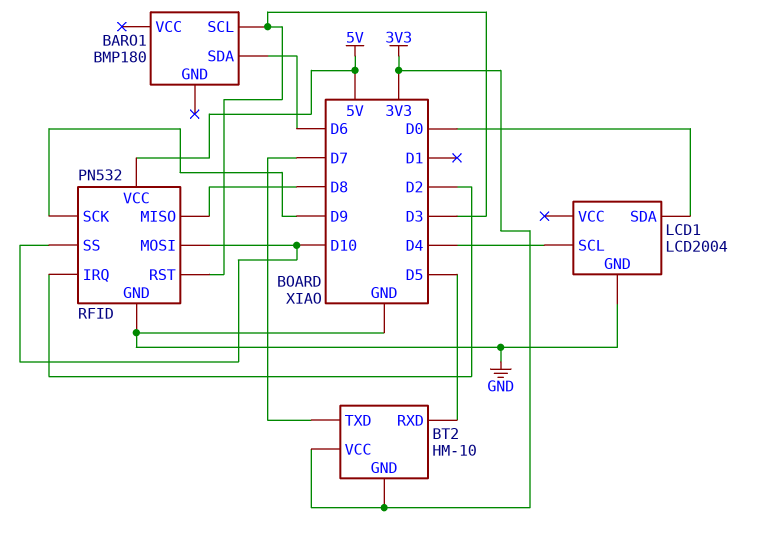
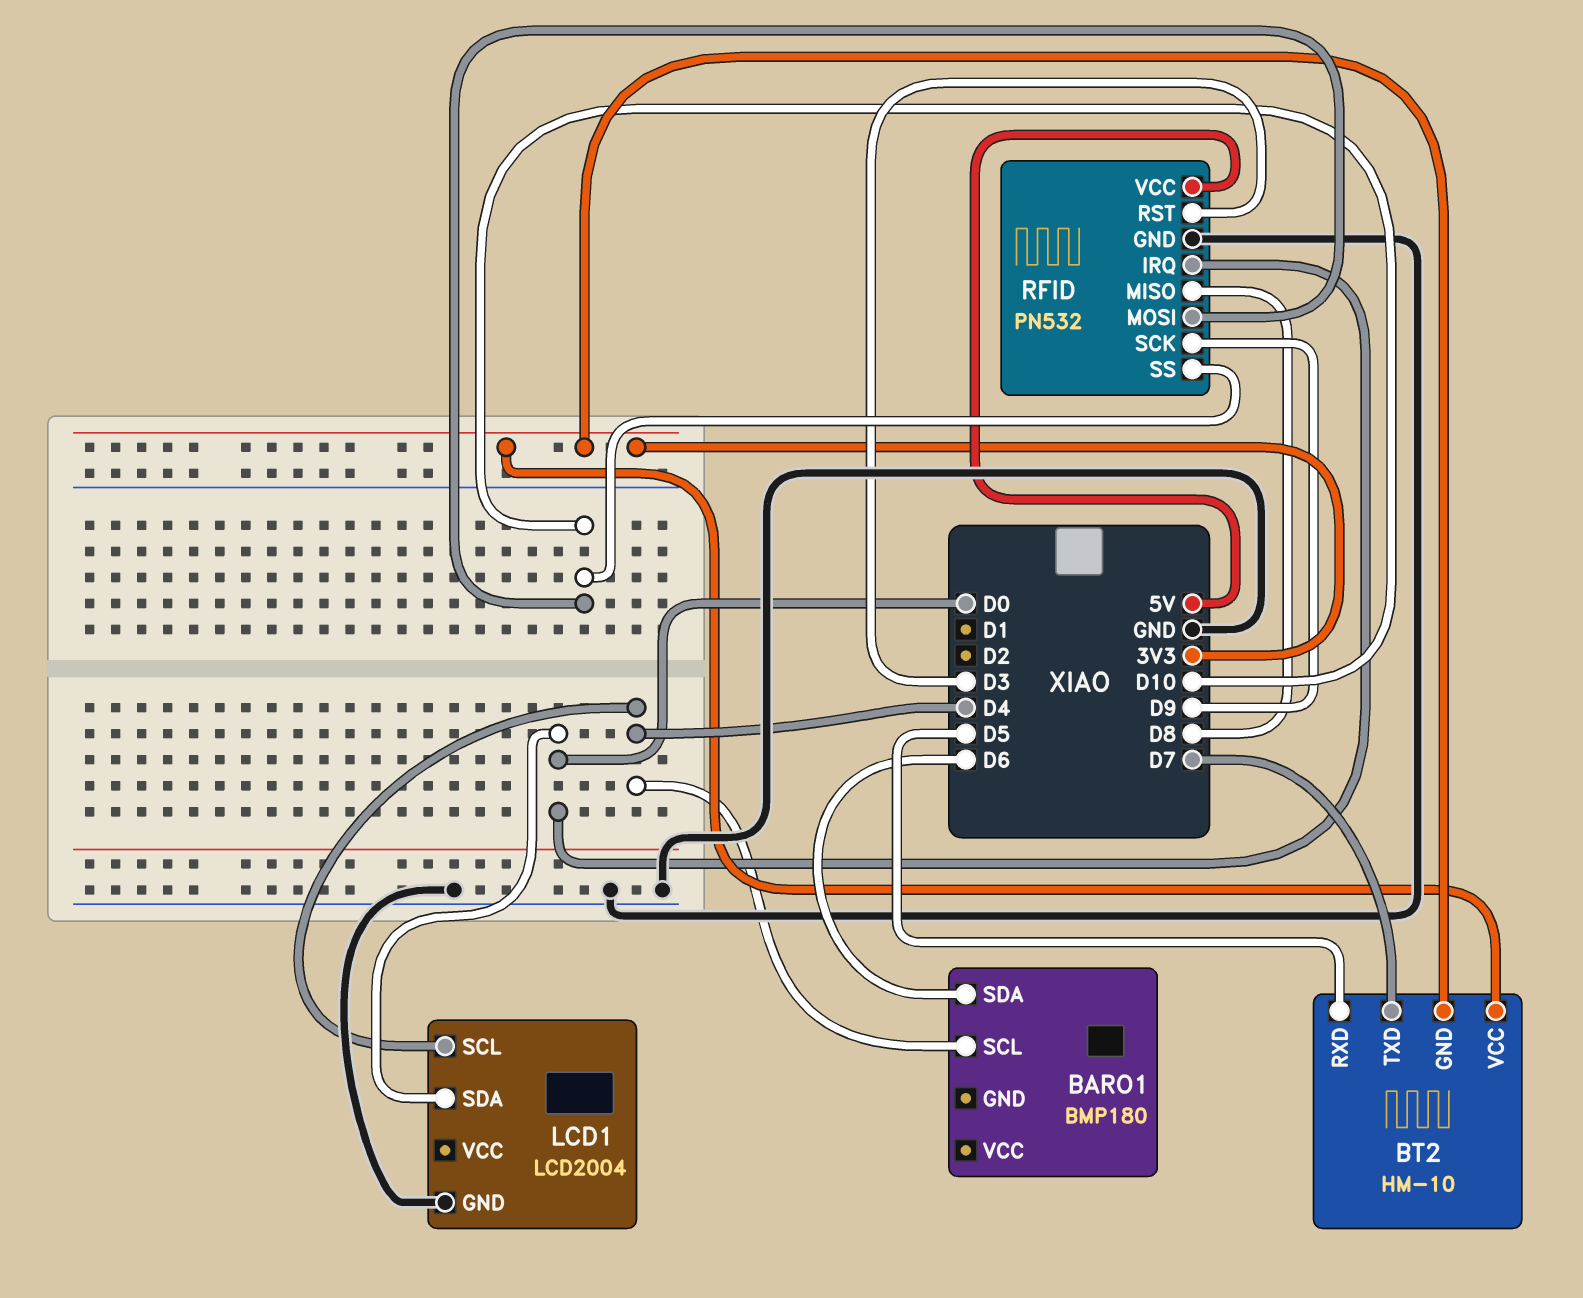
BARO1 pin SCL: D3 -> D4
RFID pin IRQ: D2 -> D0

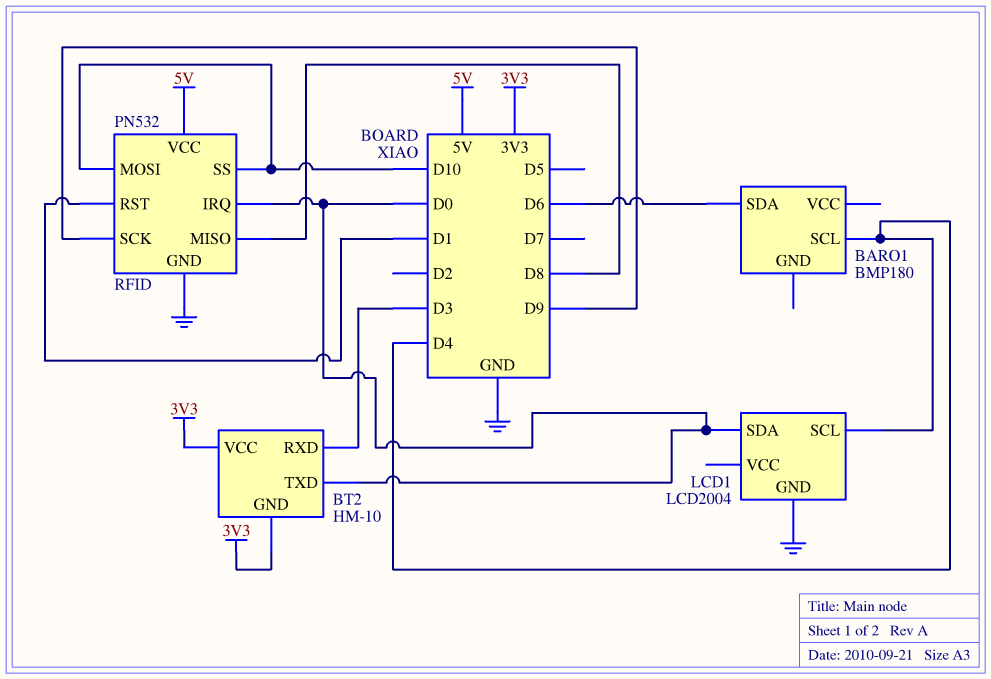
BT2 pin RXD: D5 -> D3
BT2 pin TXD: D7 -> D0
RFID pin RST: D3 -> D1

